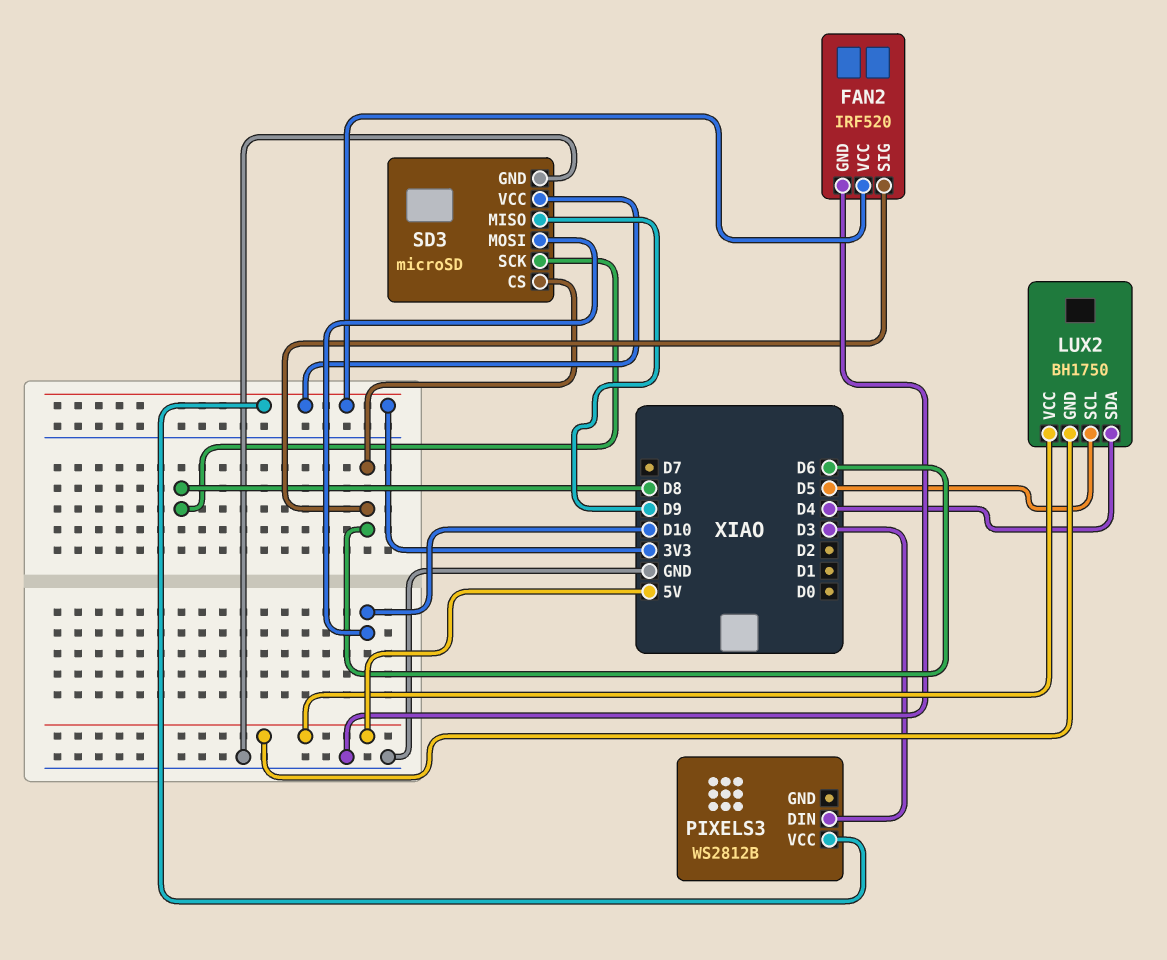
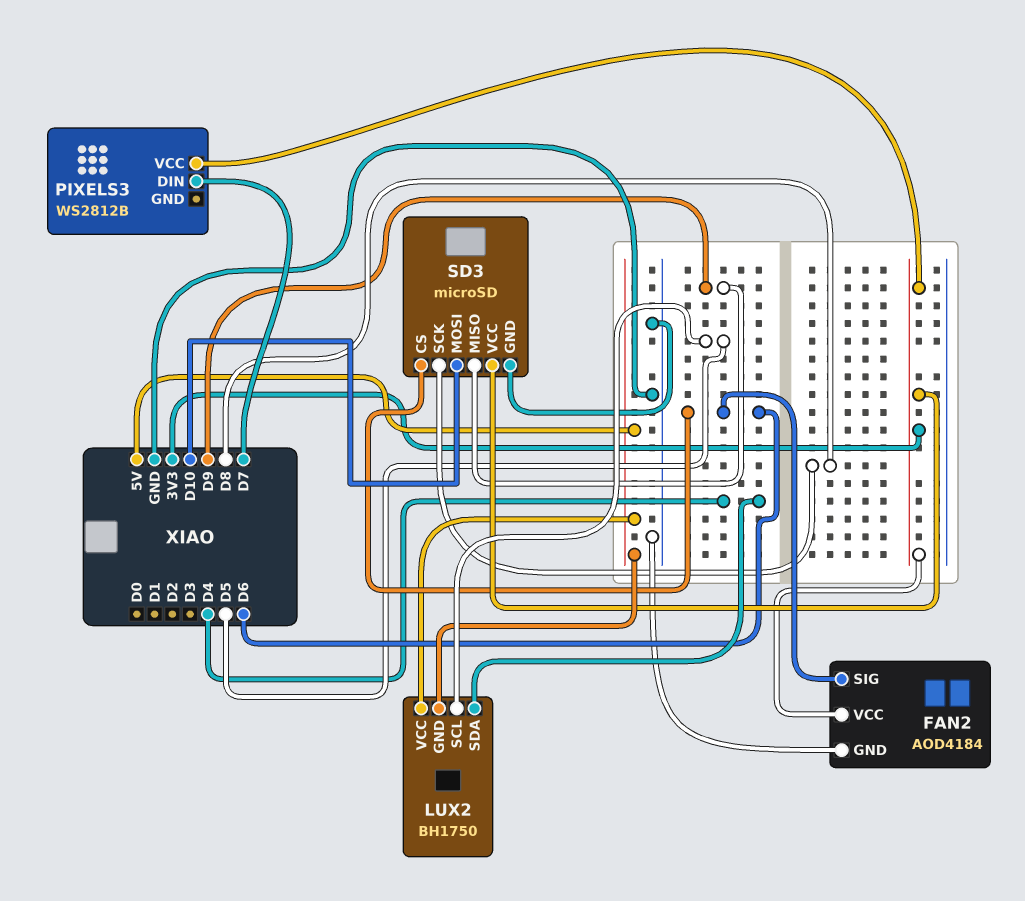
FAN2: IRF520 -> AOD4184
PIXELS3 pin DIN: D3 -> D7

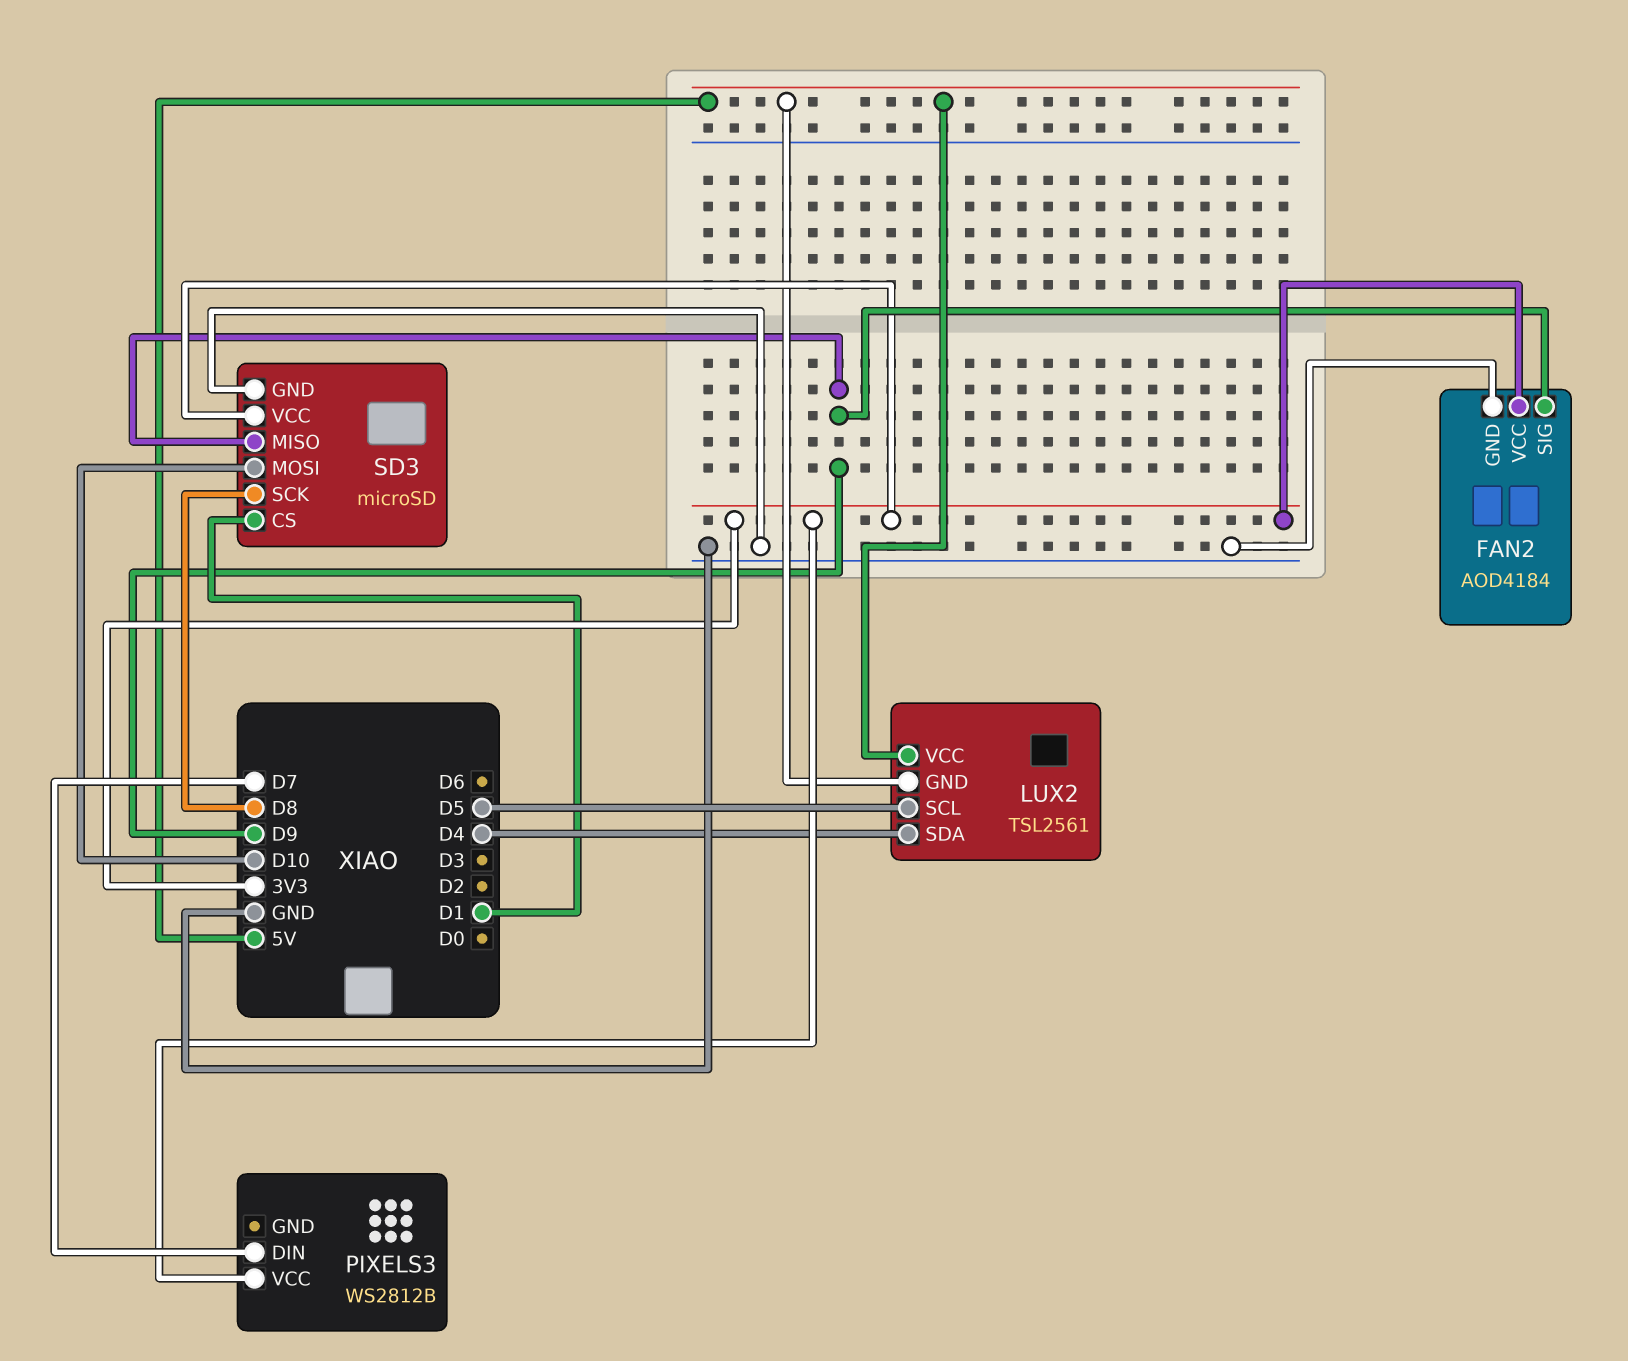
FAN2 pin SIG: D6 -> D9
LUX2: BH1750 -> TSL2561
SD3 pin CS: D6 -> D1

